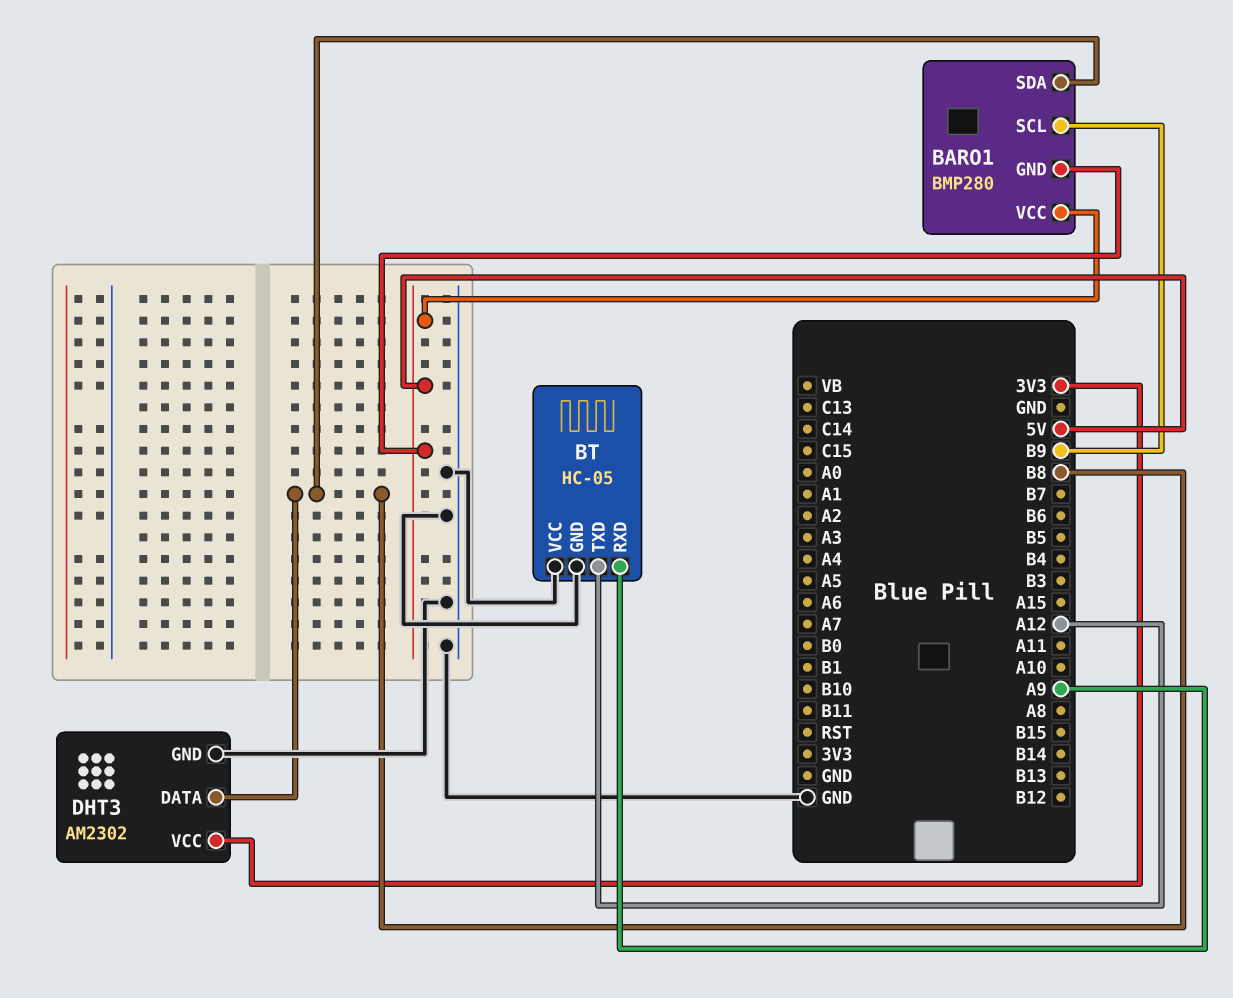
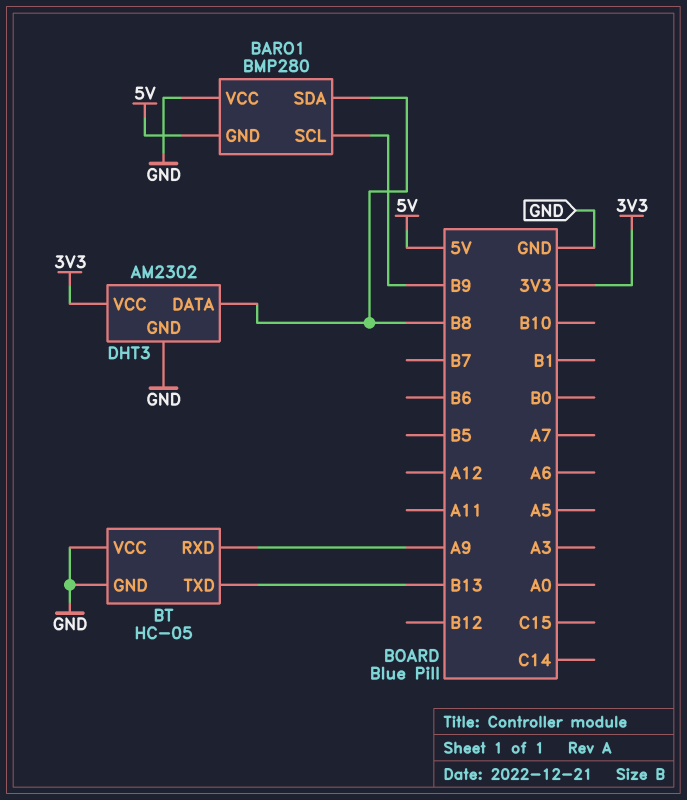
BARO1 pin VCC: 5V -> GND
BT pin TXD: A12 -> B13

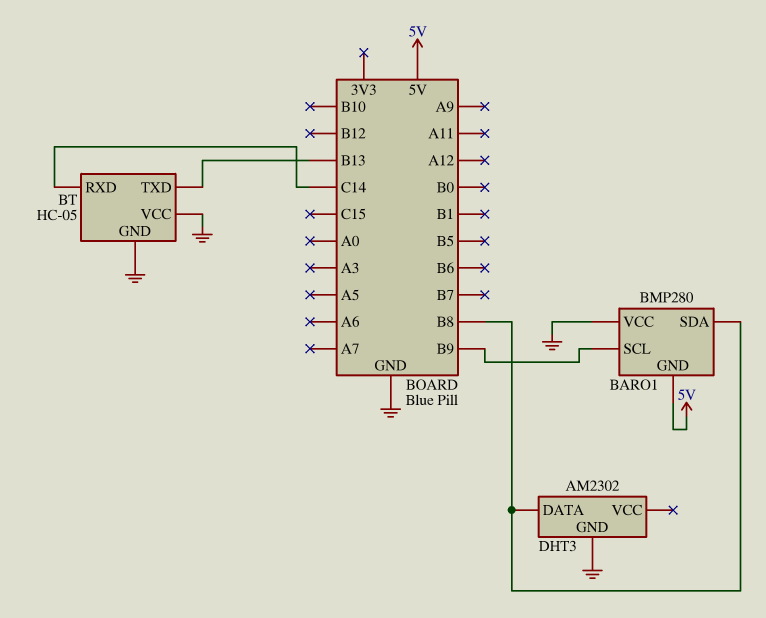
BT pin RXD: A9 -> C14
DHT3 pin VCC: 3V3 -> none

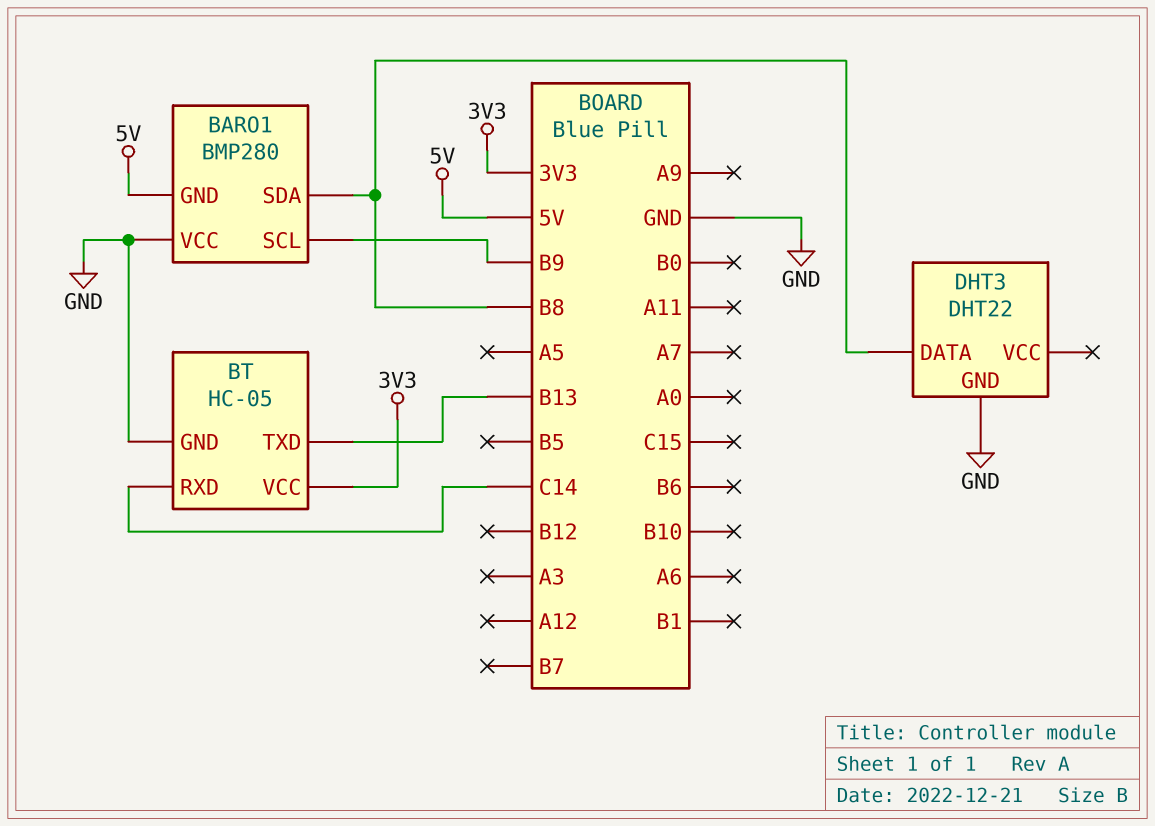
BT pin VCC: GND -> 3V3
DHT3: AM2302 -> DHT22

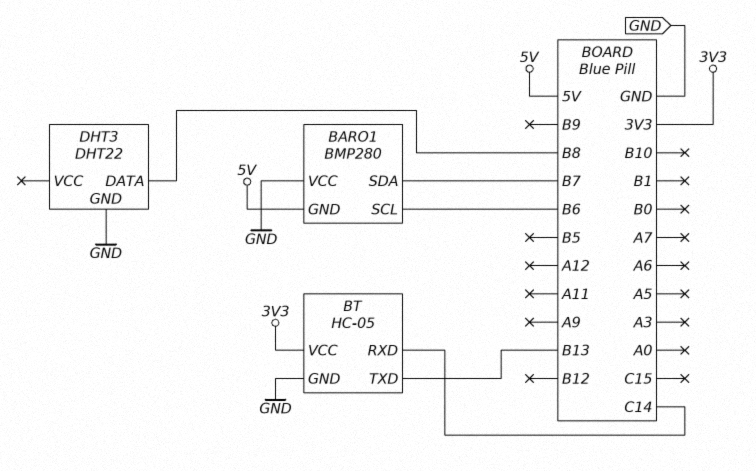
BARO1 pin SCL: B9 -> B6
BARO1 pin SDA: B8 -> B7

